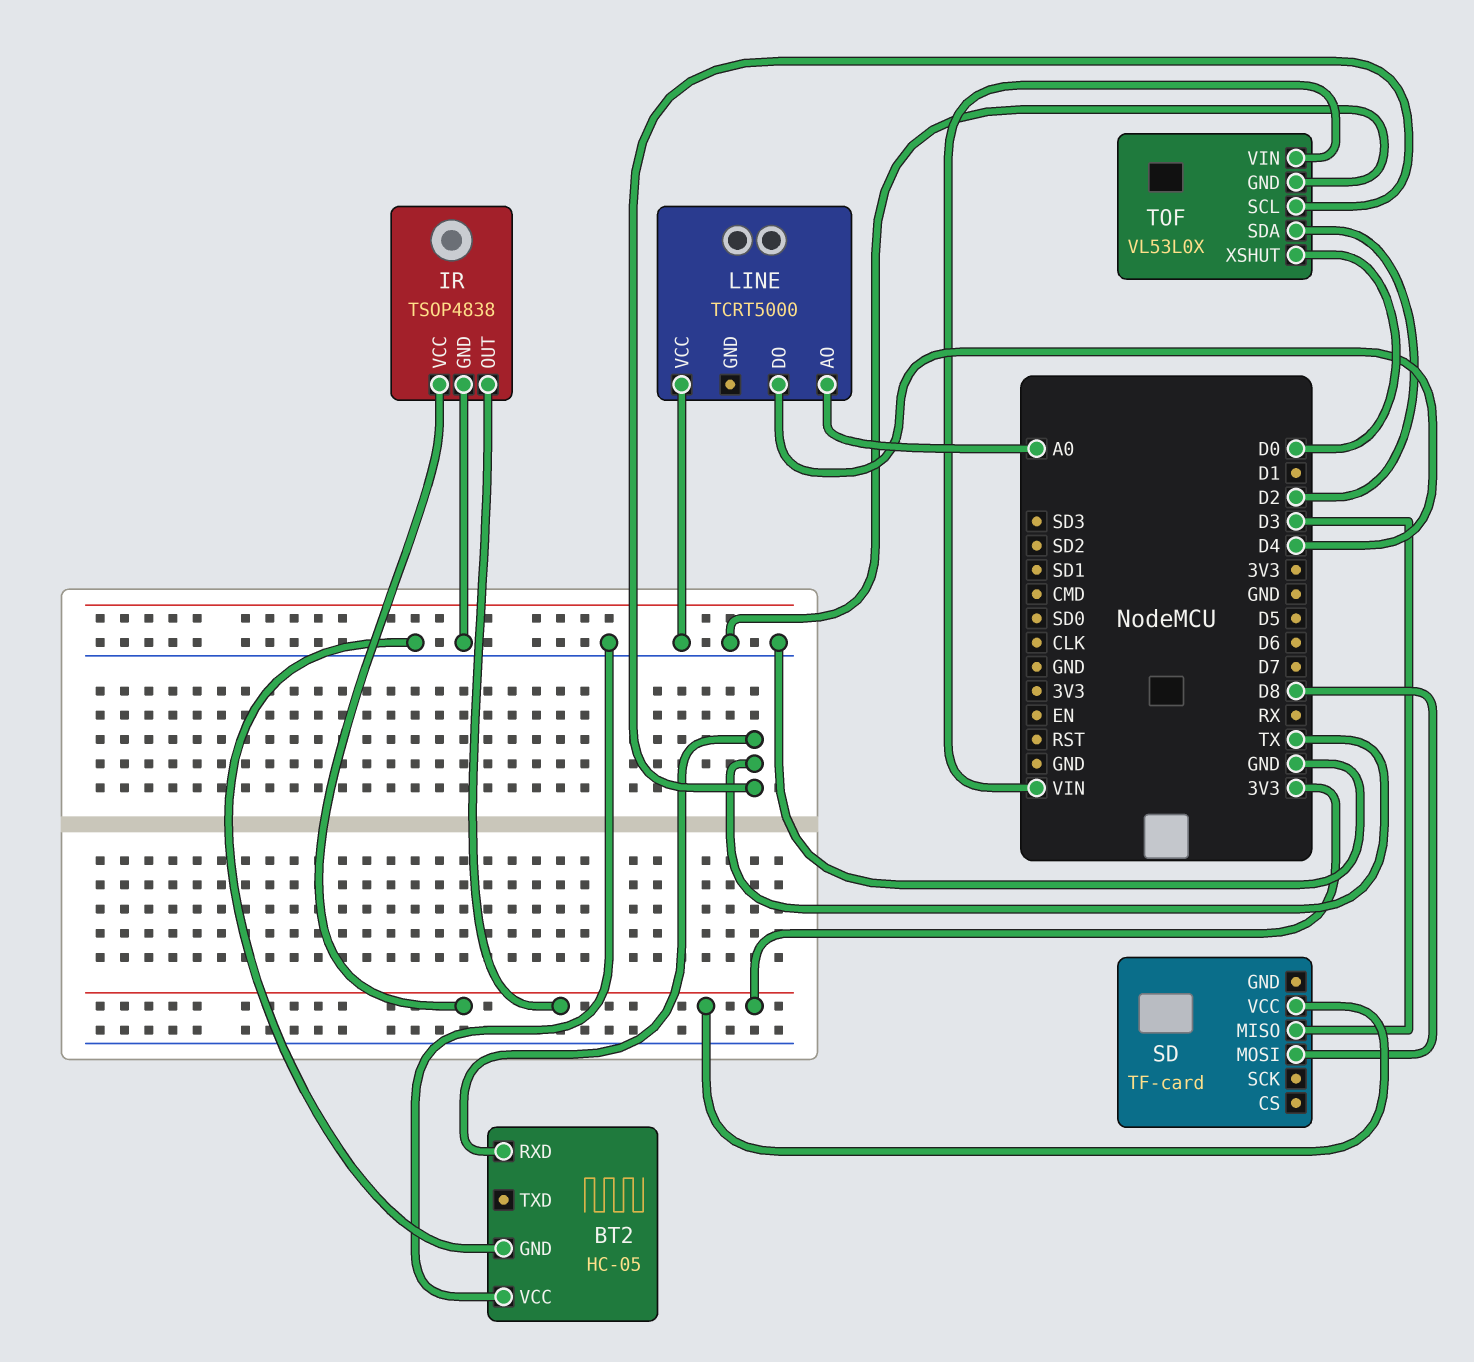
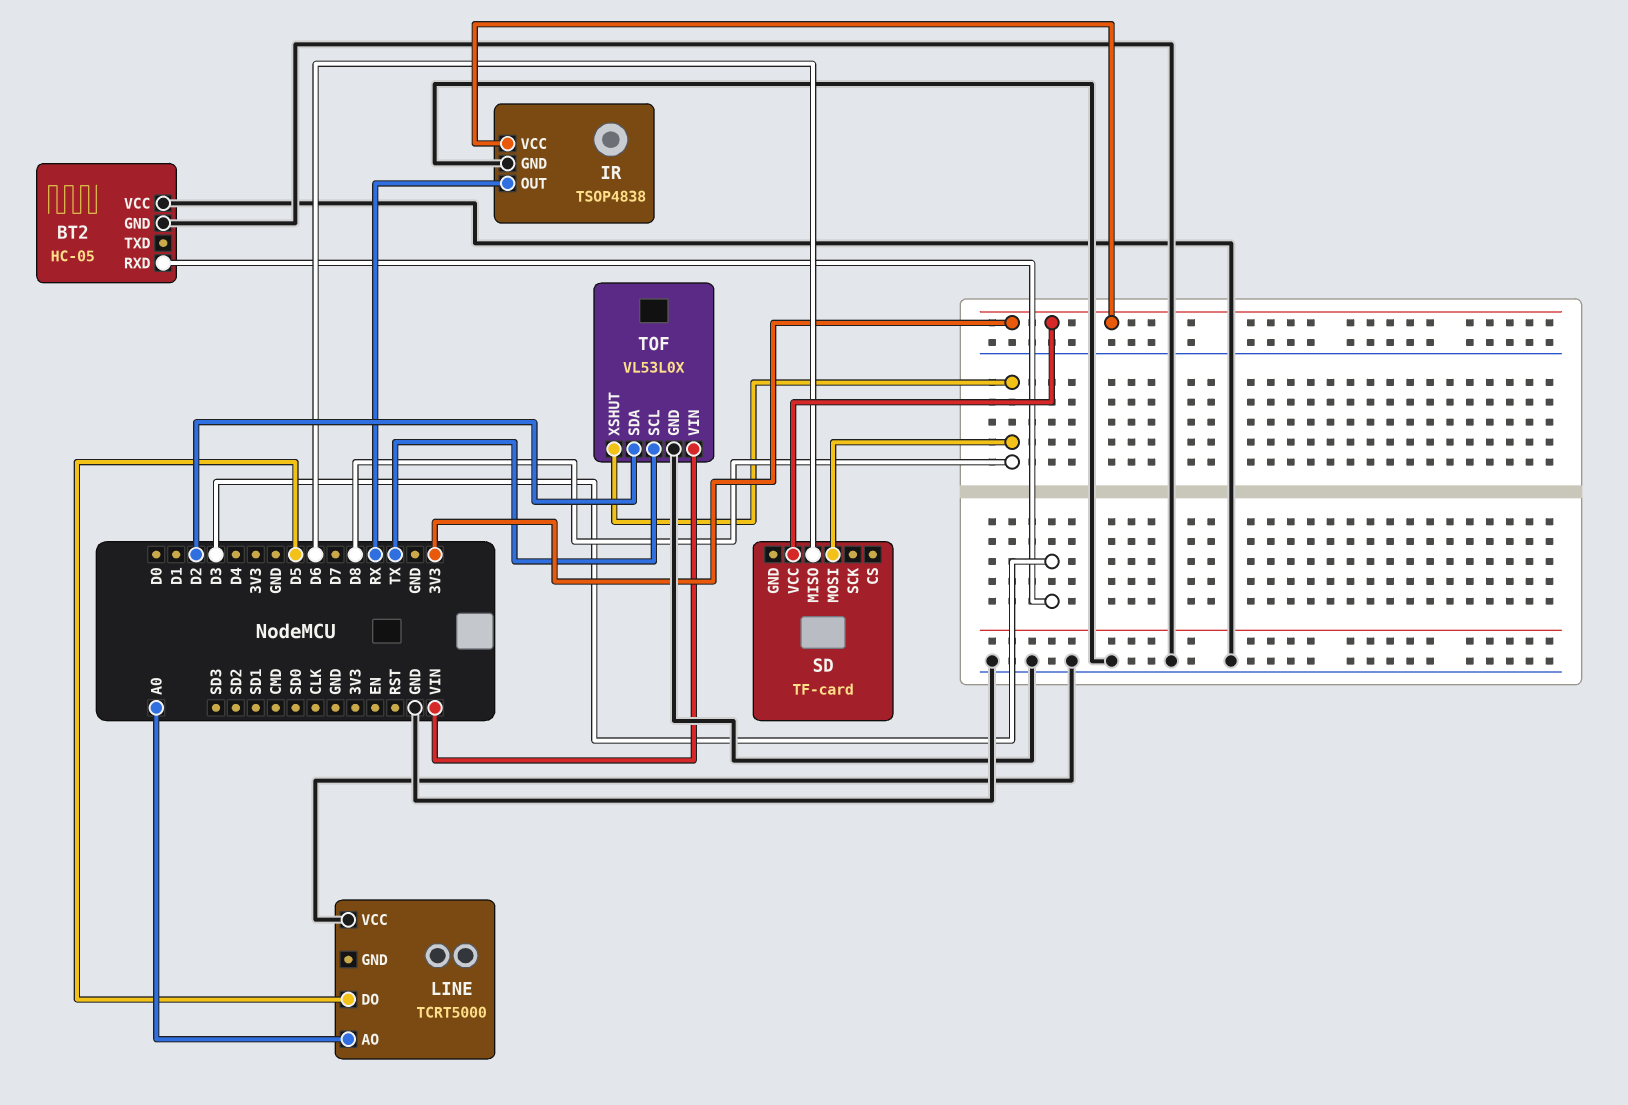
BT2 pin RXD: TX -> D3
IR pin OUT: 3V3 -> RX
LINE pin DO: D4 -> D5
SD pin MISO: D3 -> D6
TOF pin XSHUT: D0 -> D8

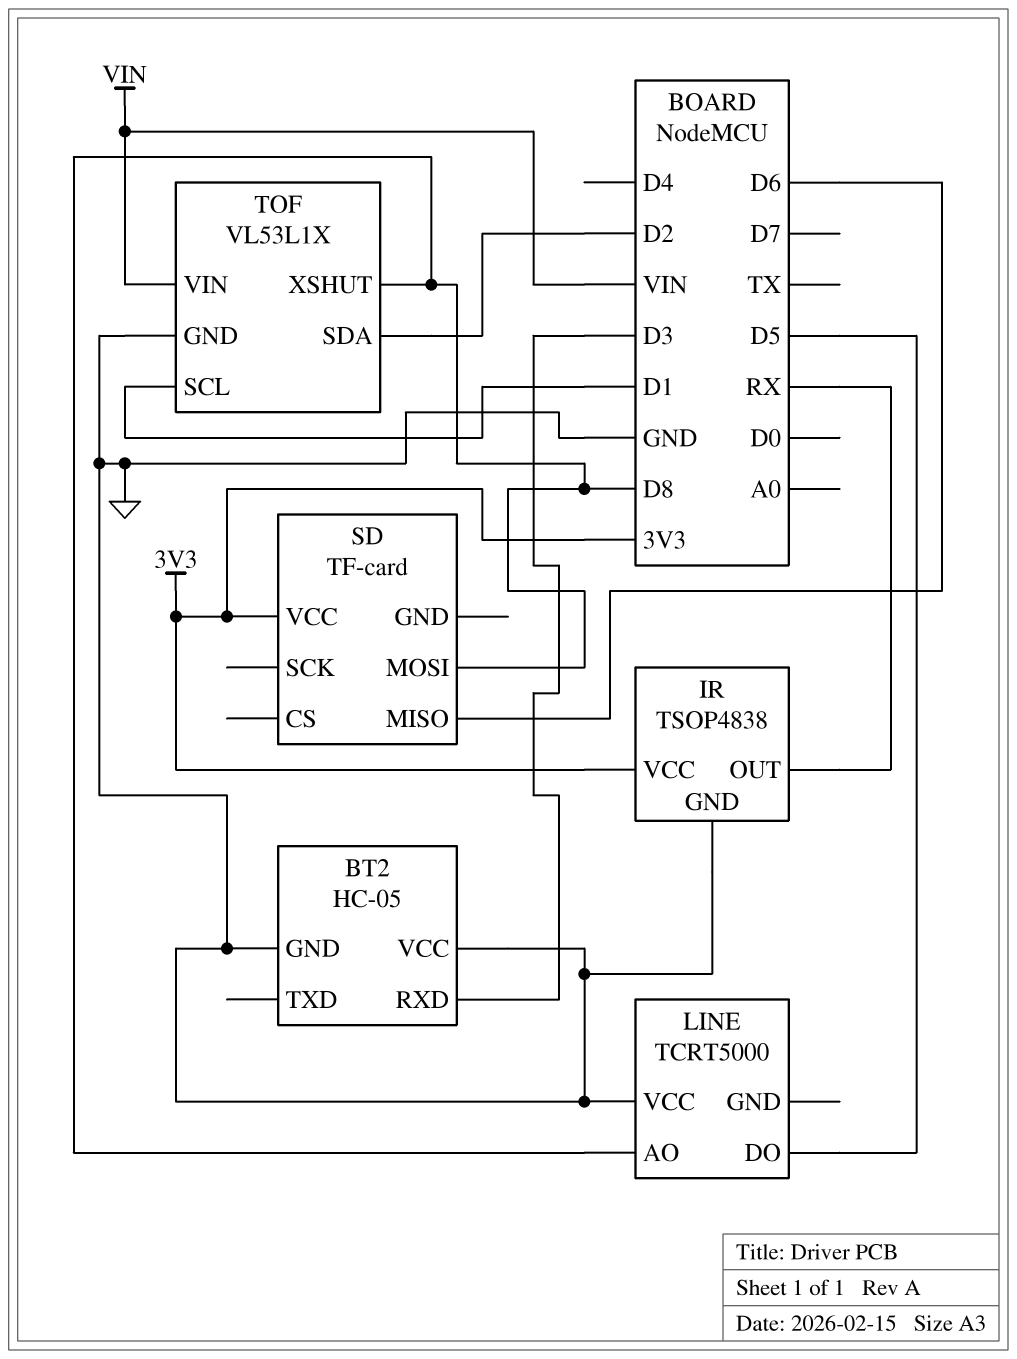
LINE pin AO: A0 -> D8
TOF: VL53L0X -> VL53L1X
TOF pin SCL: TX -> D1

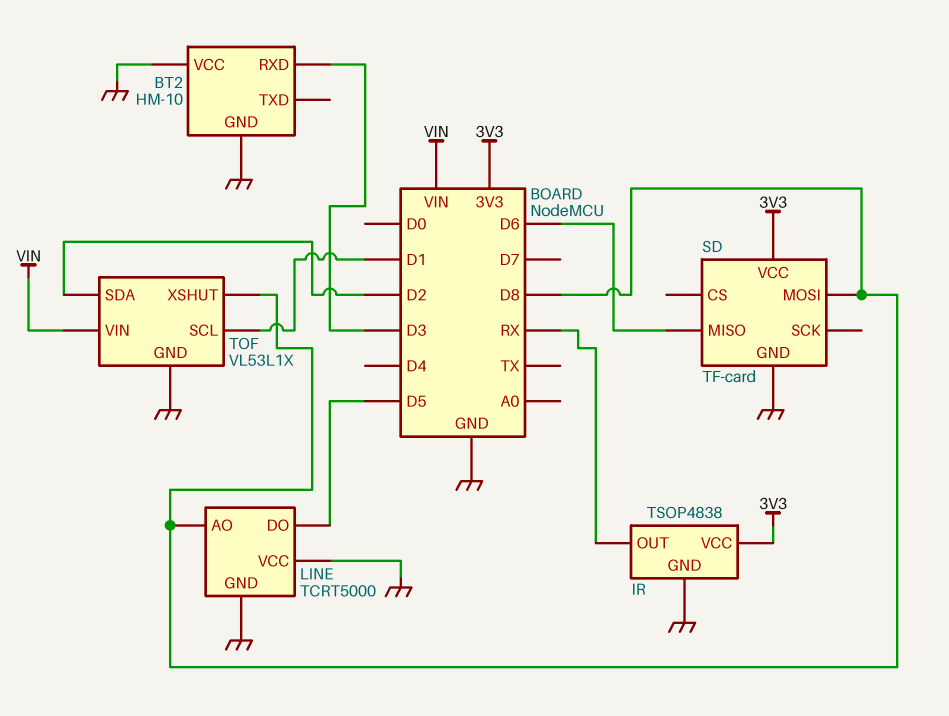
BT2: HC-05 -> HM-10
LINE pin GND: none -> GND
SD pin GND: none -> GND

